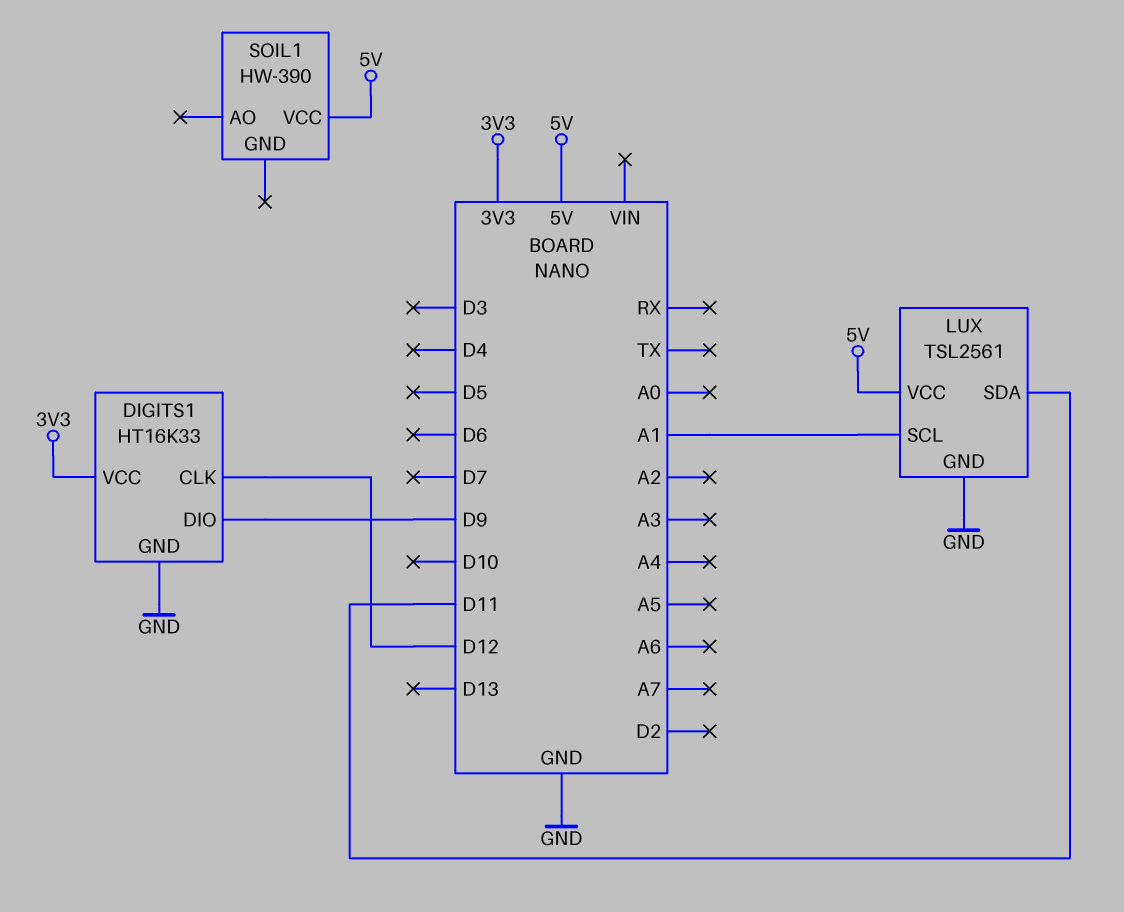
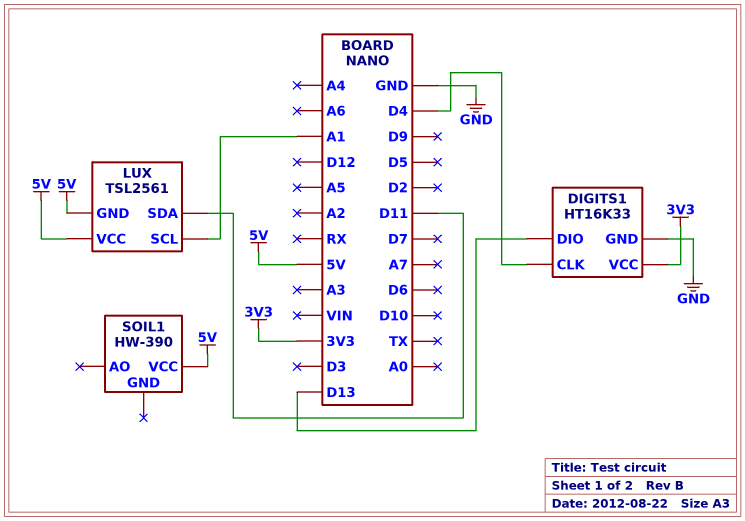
DIGITS1 pin CLK: D12 -> D4
DIGITS1 pin DIO: D9 -> D13
LUX pin GND: GND -> 5V

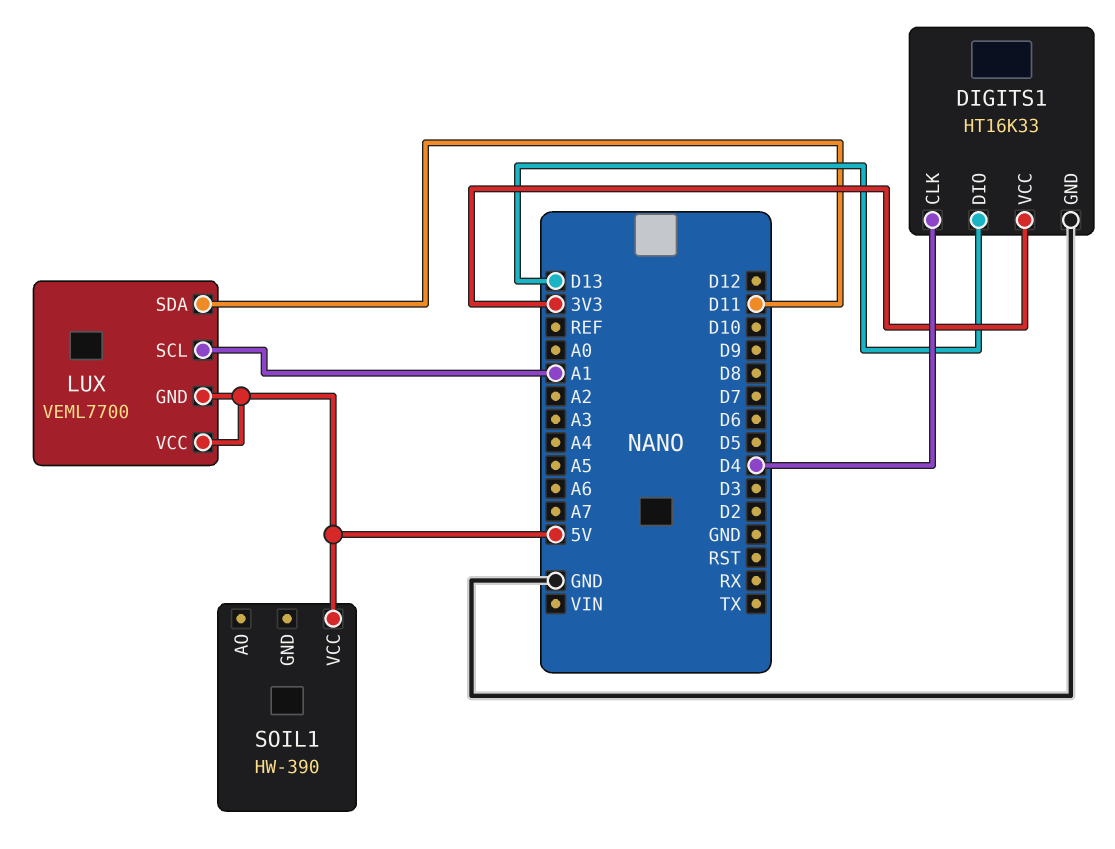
LUX: TSL2561 -> VEML7700

